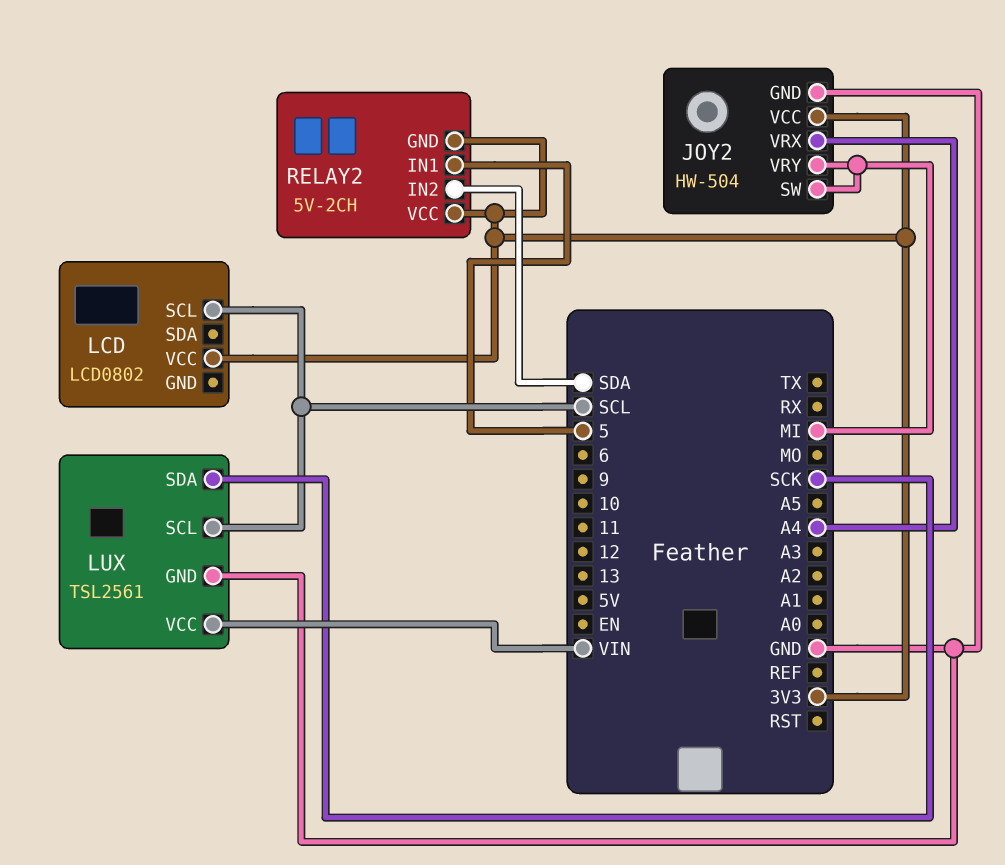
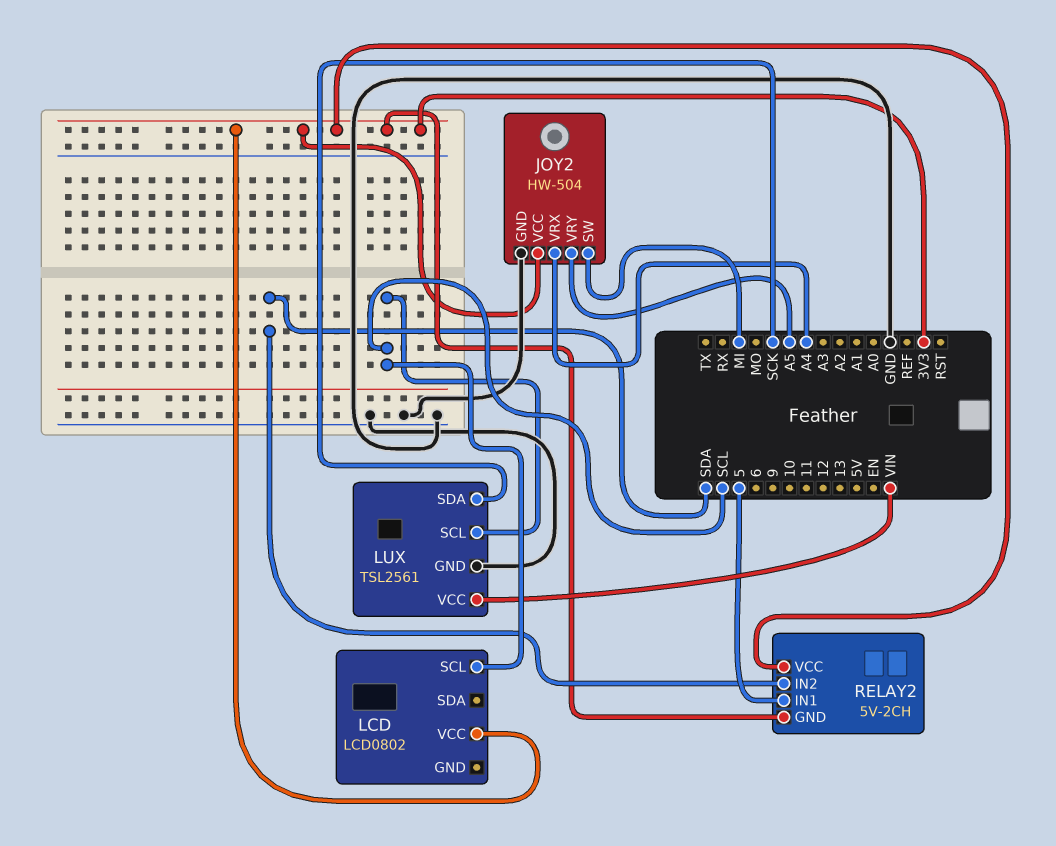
JOY2 pin VRY: MI -> A5

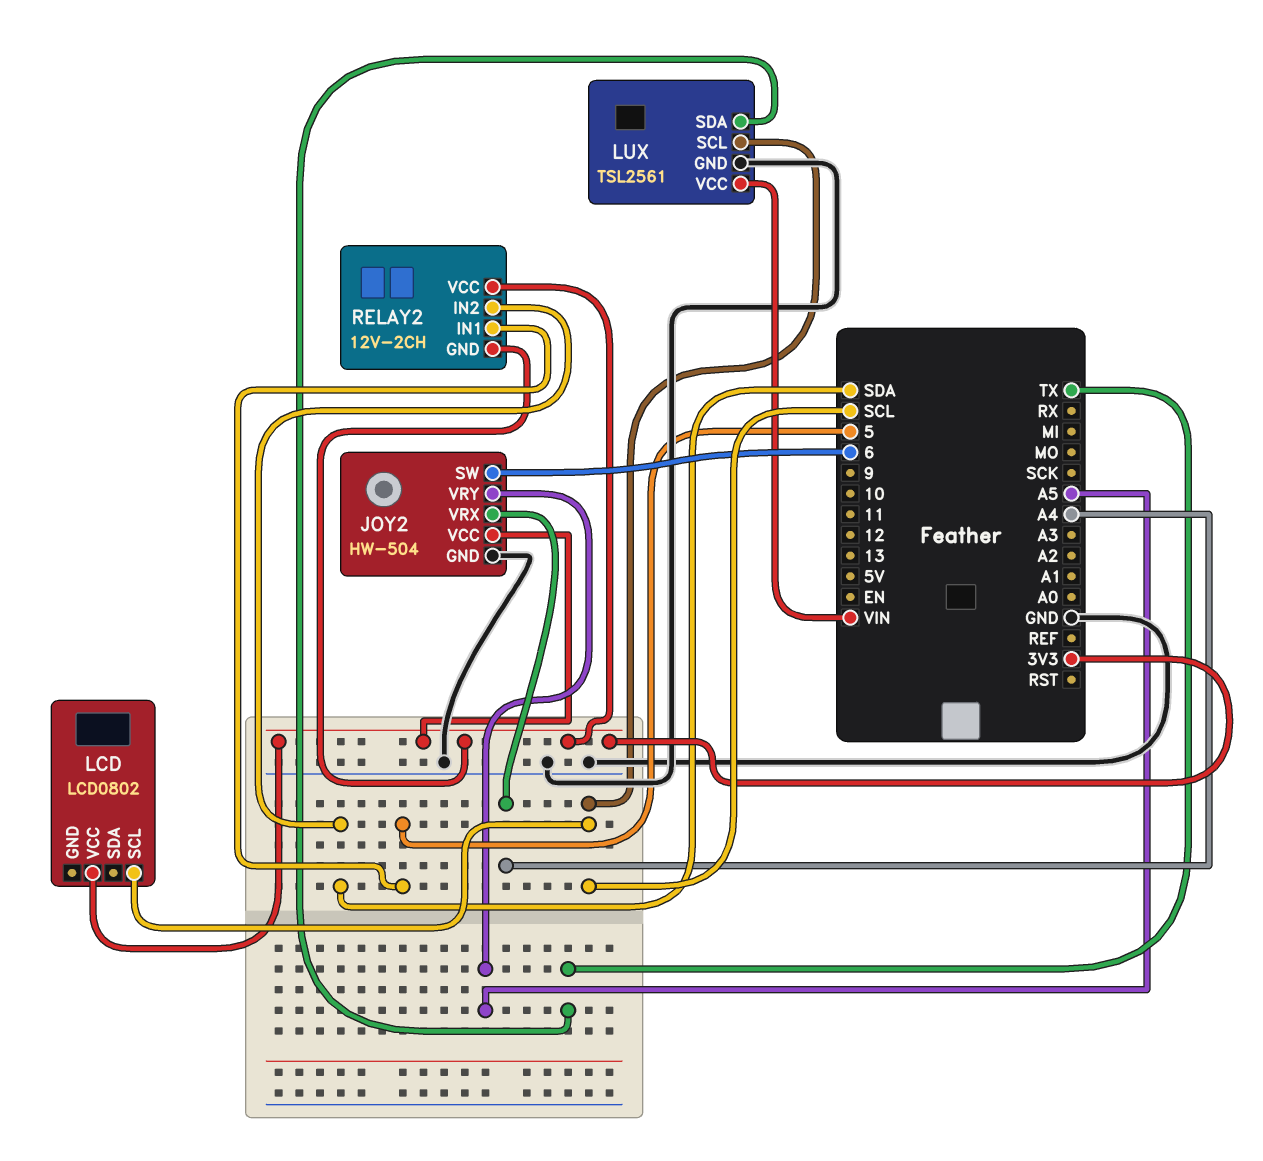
JOY2 pin SW: MI -> 6
LUX pin SDA: SCK -> TX
RELAY2: 5V-2CH -> 12V-2CH

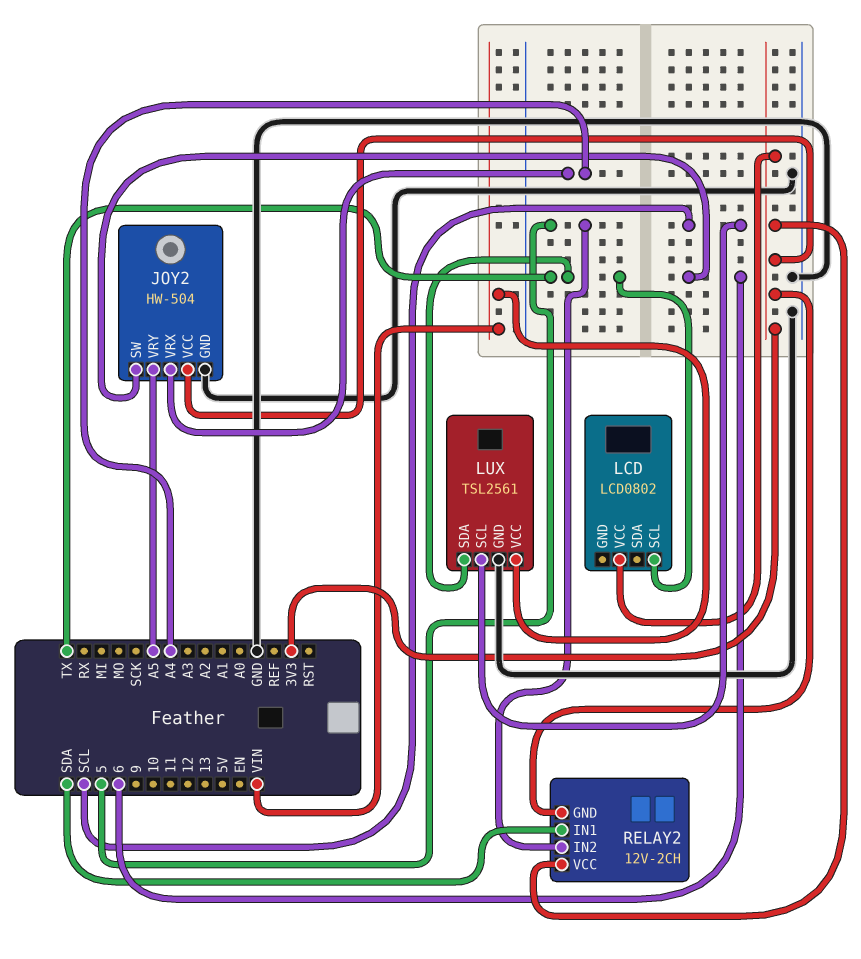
LCD pin SCL: SCL -> TX
RELAY2 pin IN1: 5 -> SDA
RELAY2 pin IN2: SDA -> 5

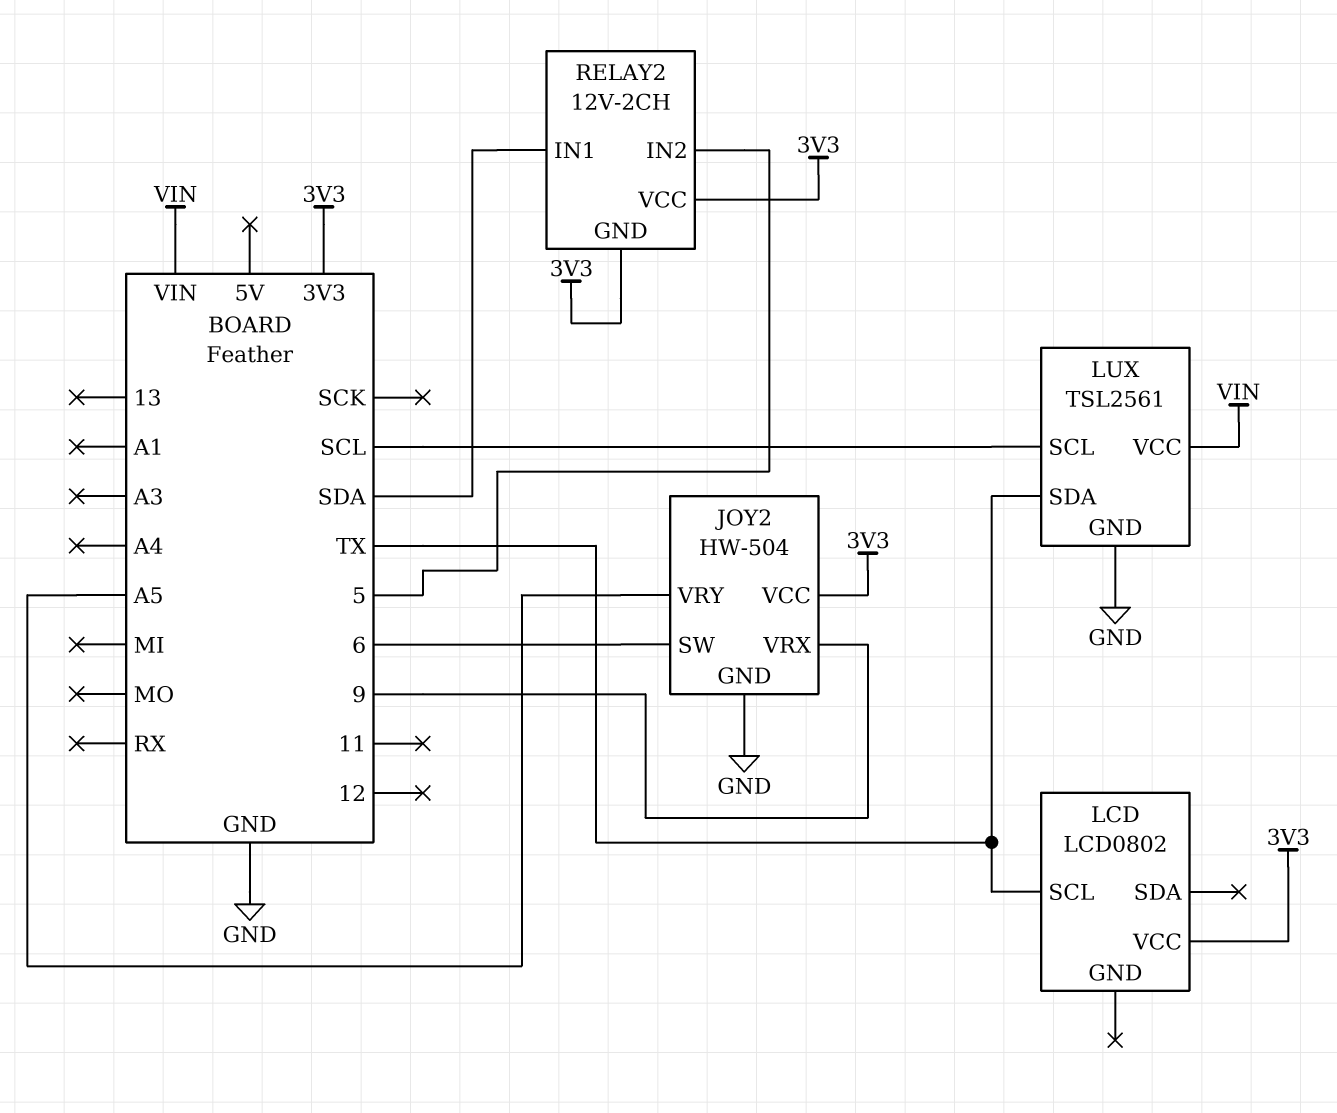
JOY2 pin VRX: A4 -> 9

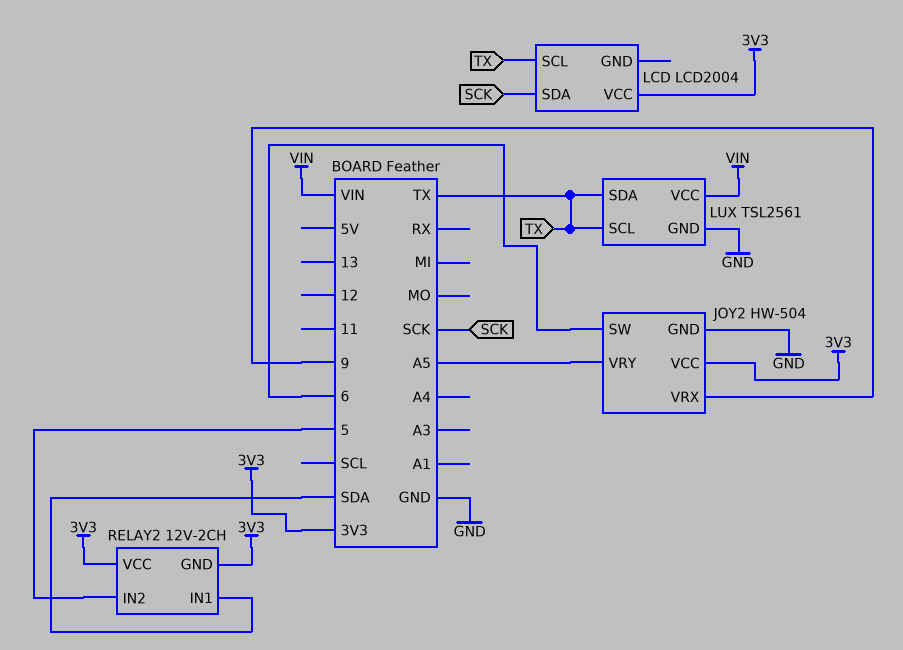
LCD: LCD0802 -> LCD2004
LCD pin SDA: none -> SCK
LUX pin SCL: SCL -> TX

